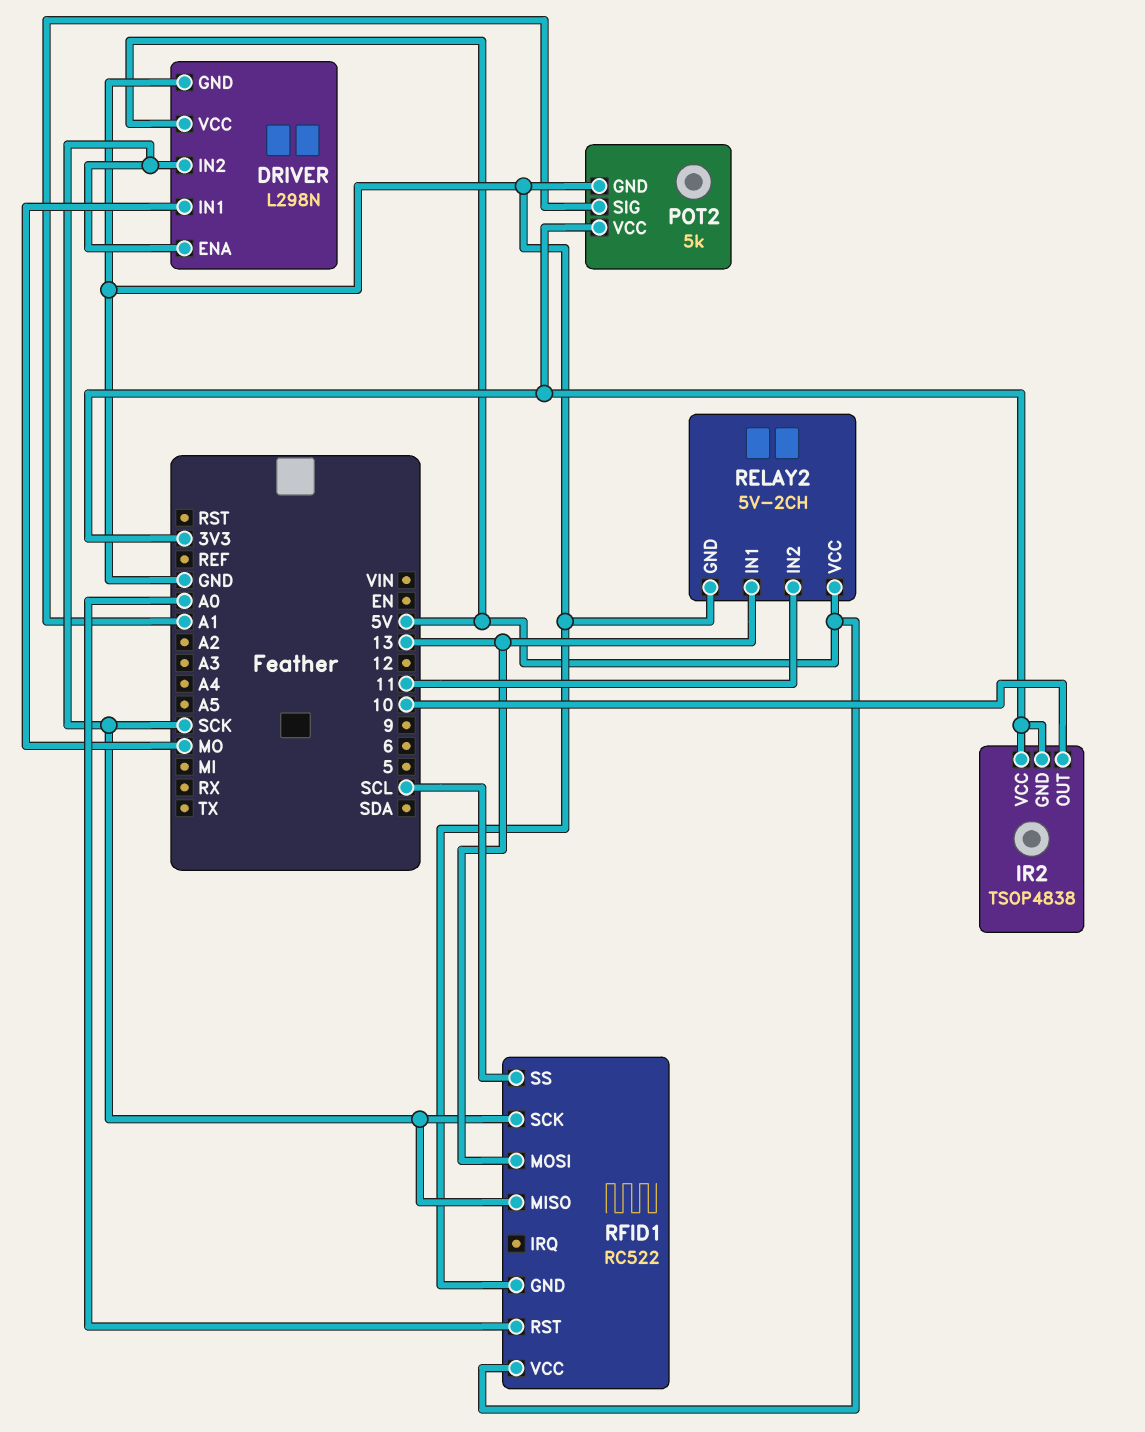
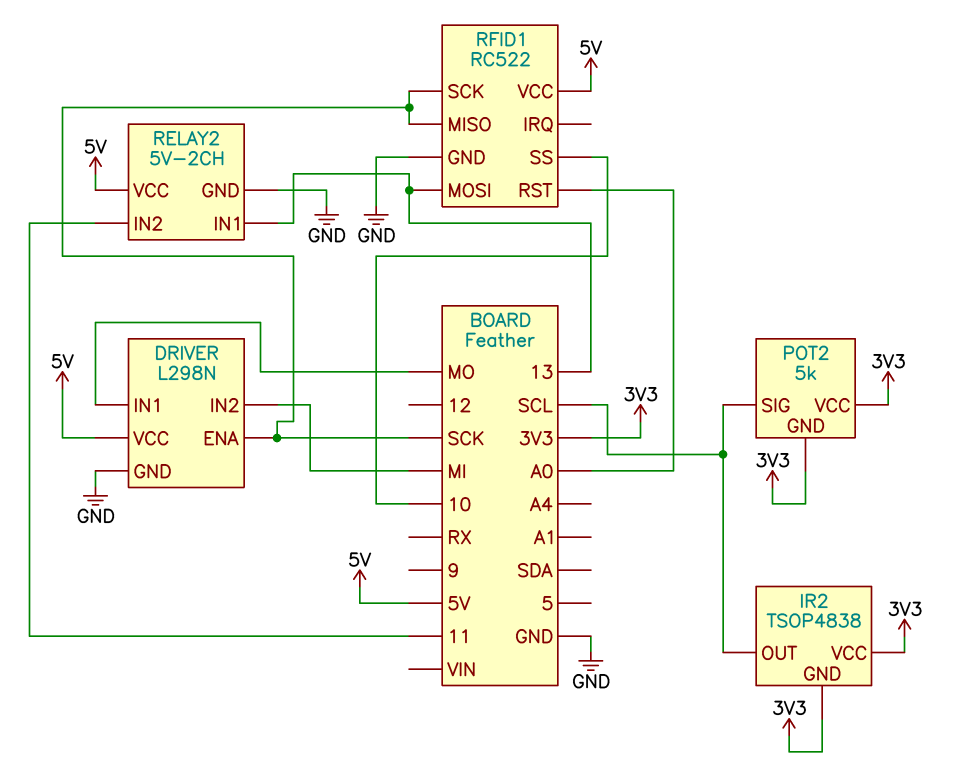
DRIVER pin IN2: SCK -> MI
IR2 pin OUT: 10 -> SCL
POT2 pin GND: GND -> 3V3
POT2 pin SIG: A1 -> SCL
RFID1 pin SS: SCL -> 10

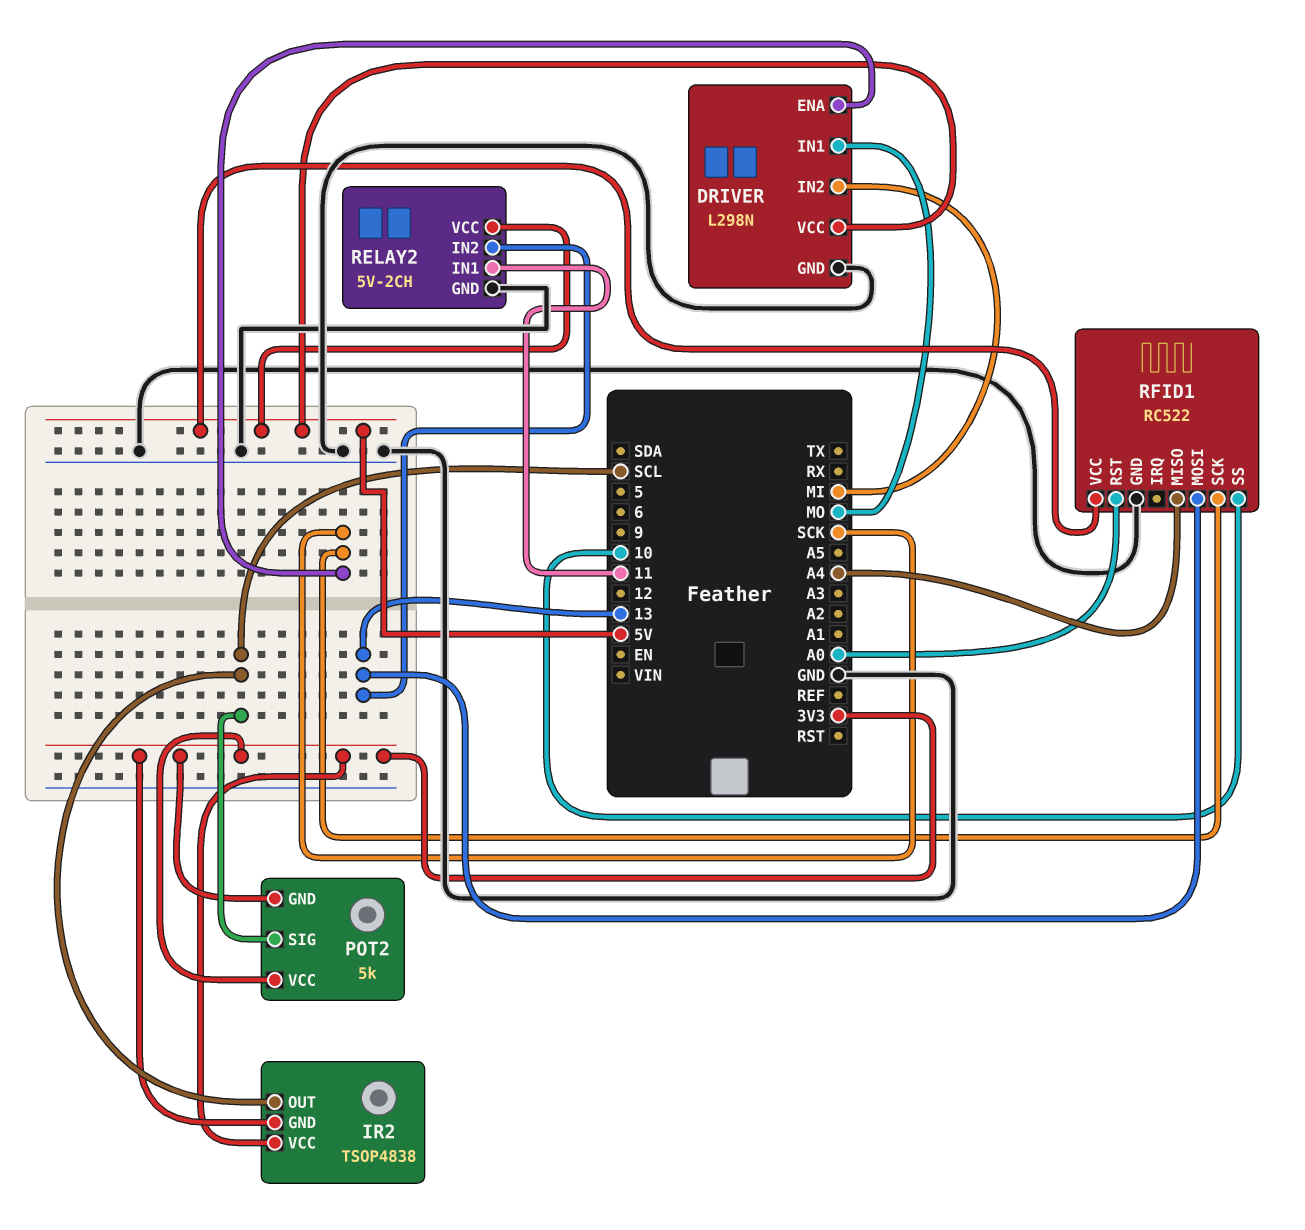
RELAY2 pin IN1: 13 -> 11
RELAY2 pin IN2: 11 -> 13
RFID1 pin MISO: SCK -> A4

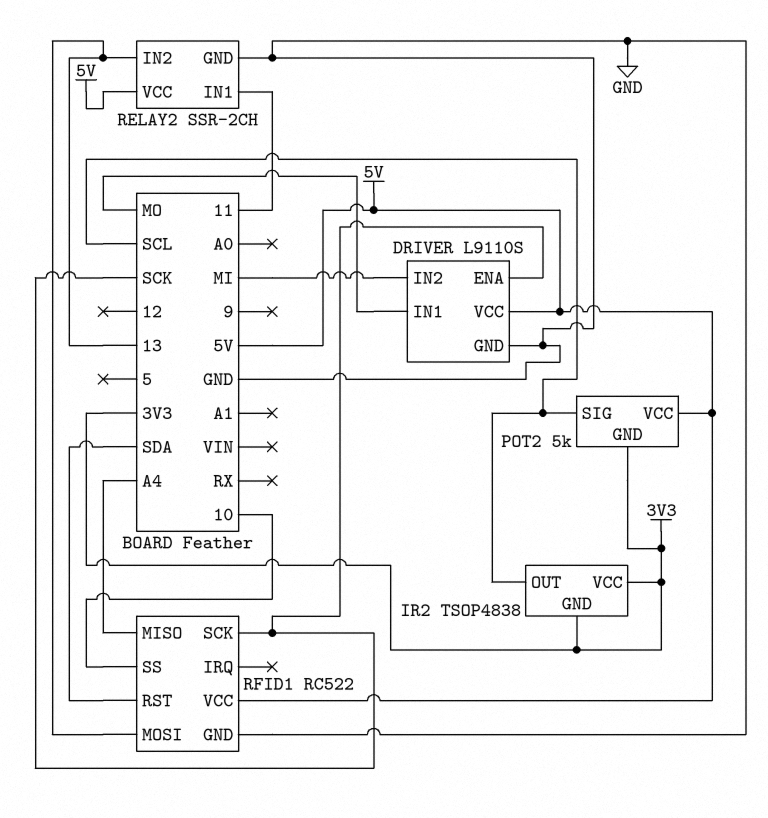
DRIVER: L298N -> L9110S
POT2 pin VCC: 3V3 -> 5V
RELAY2: 5V-2CH -> SSR-2CH
RFID1 pin RST: A0 -> SDA

